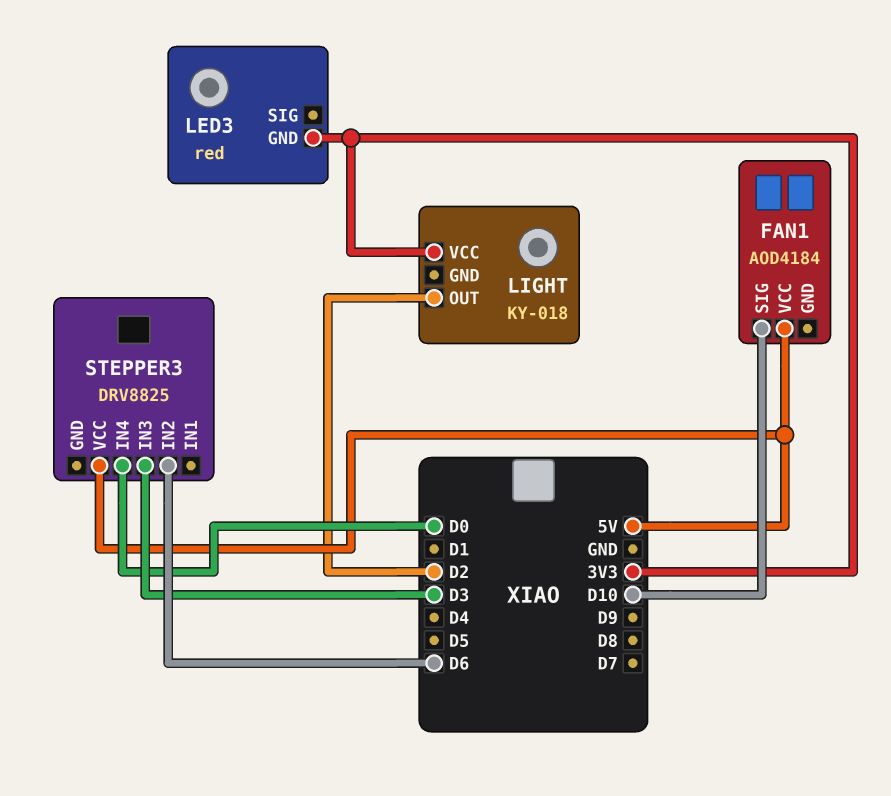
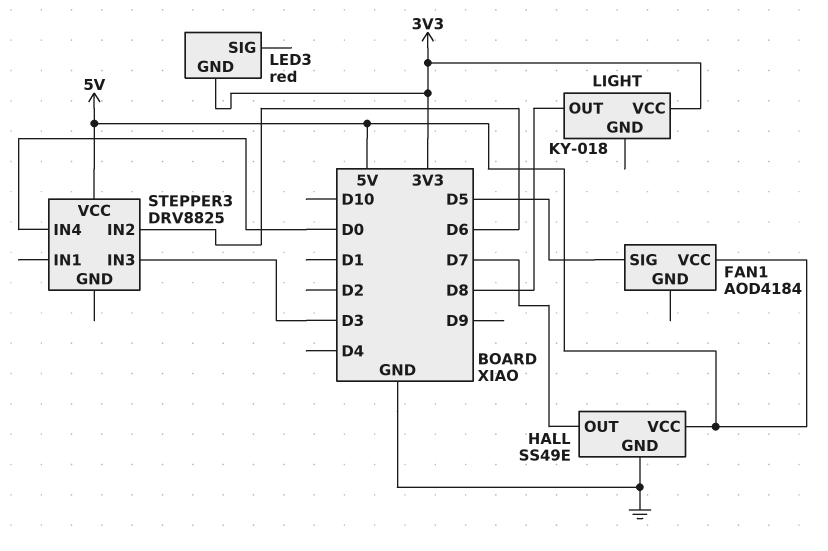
FAN1 pin SIG: D10 -> D5
HALL: none -> SS49E
HALL pin GND: none -> GND
HALL pin OUT: none -> D7
HALL pin VCC: none -> 5V
LIGHT pin OUT: D2 -> D8

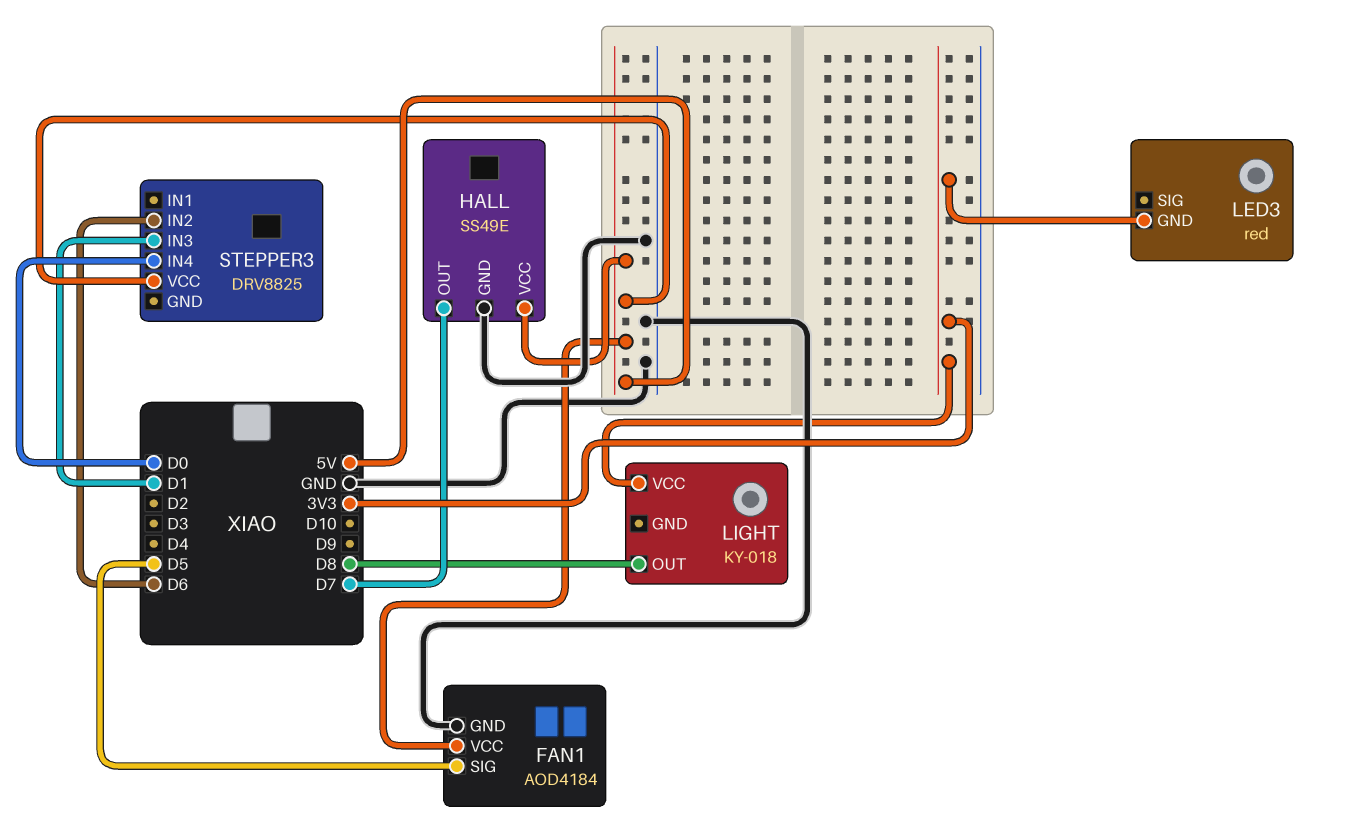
FAN1 pin GND: none -> GND
STEPPER3 pin IN3: D3 -> D1

